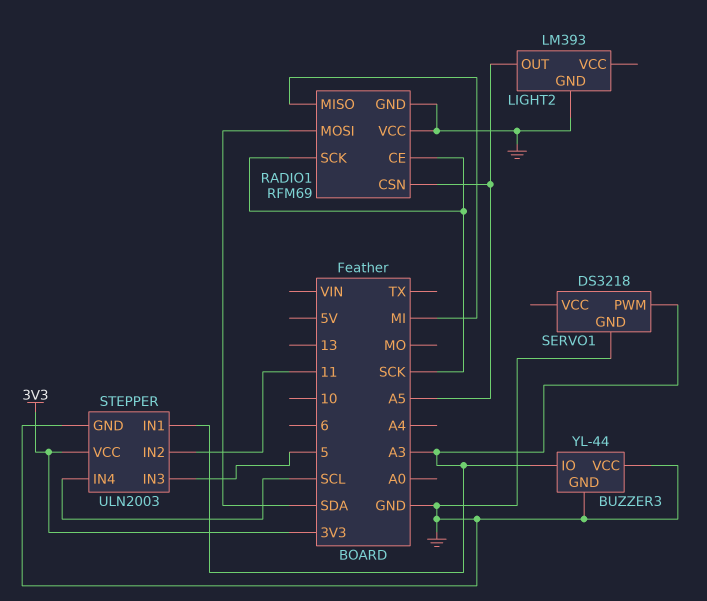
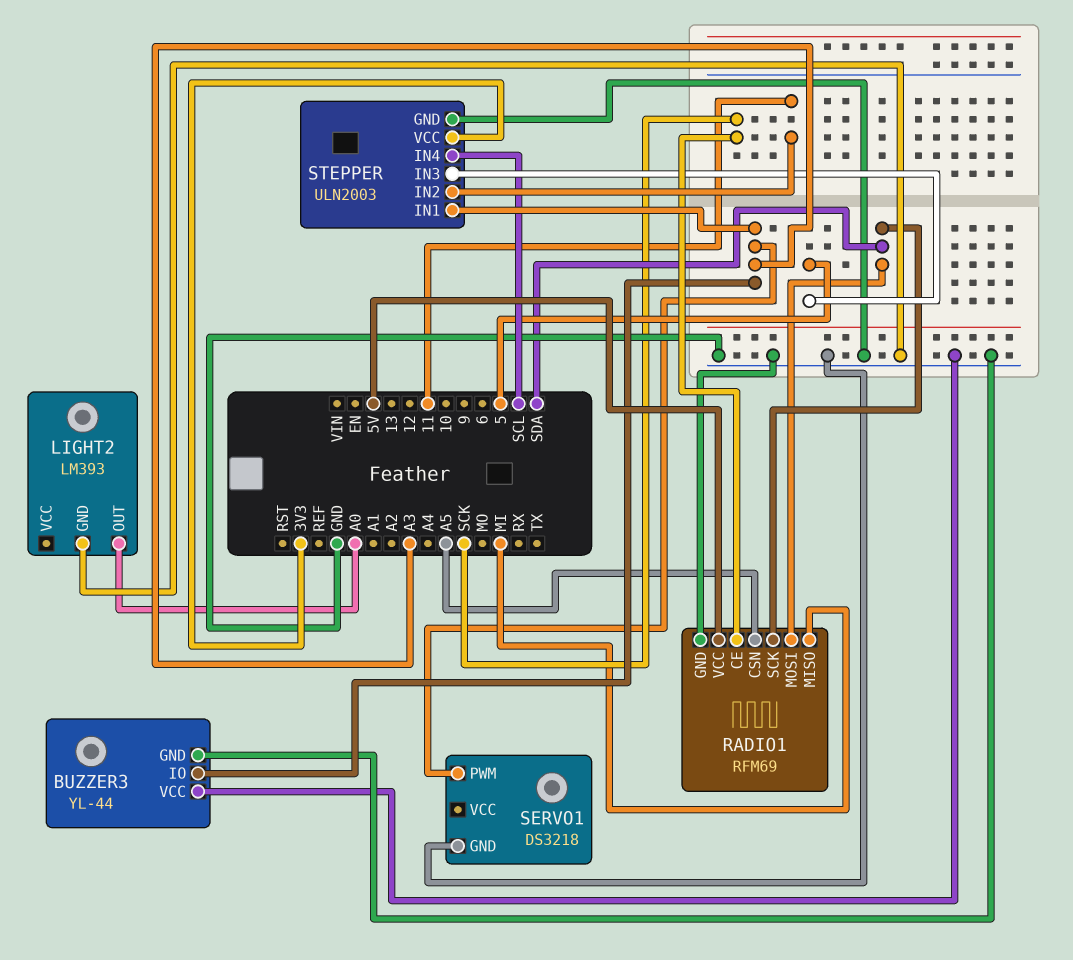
LIGHT2 pin OUT: A5 -> A0
RADIO1 pin SCK: SCK -> SDA
RADIO1 pin VCC: GND -> 5V

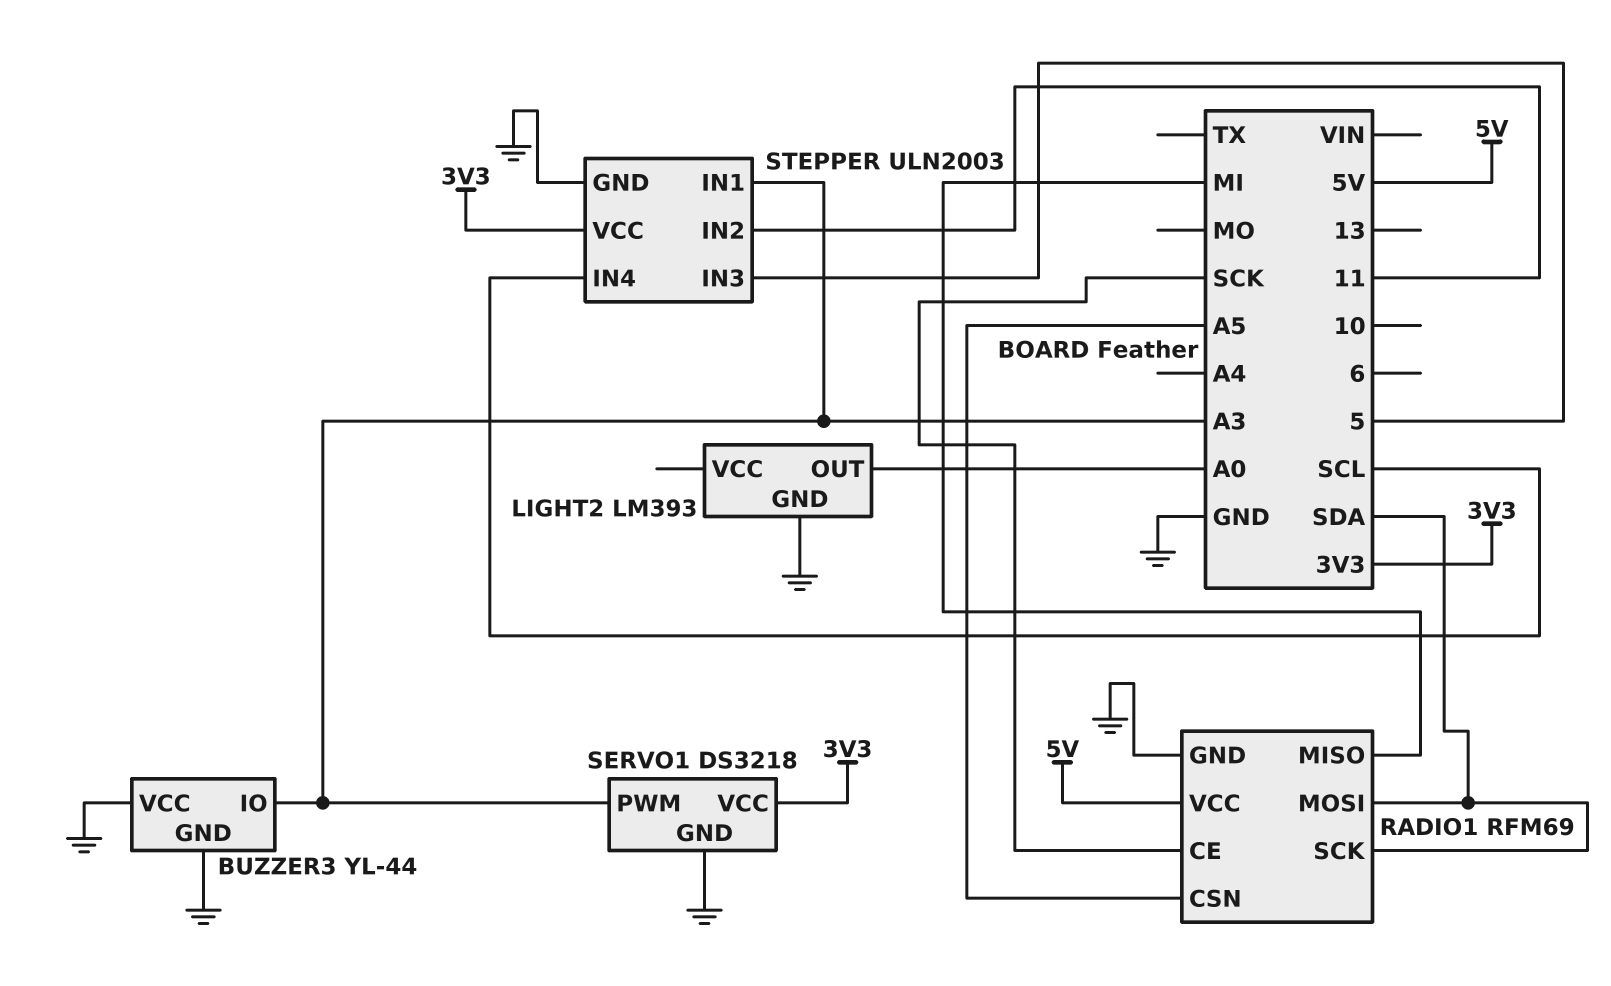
SERVO1 pin VCC: none -> 3V3

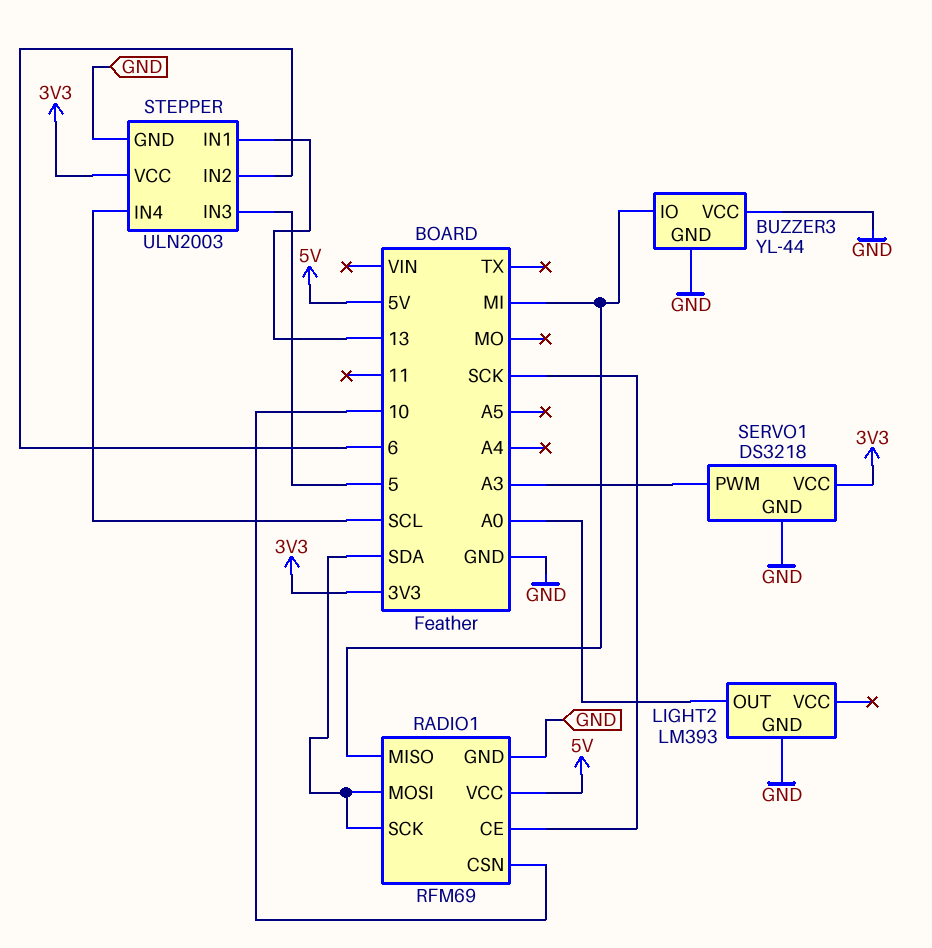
BUZZER3 pin IO: A3 -> MI
RADIO1 pin CSN: A5 -> 10
STEPPER pin IN1: A3 -> 13
STEPPER pin IN2: 11 -> 6

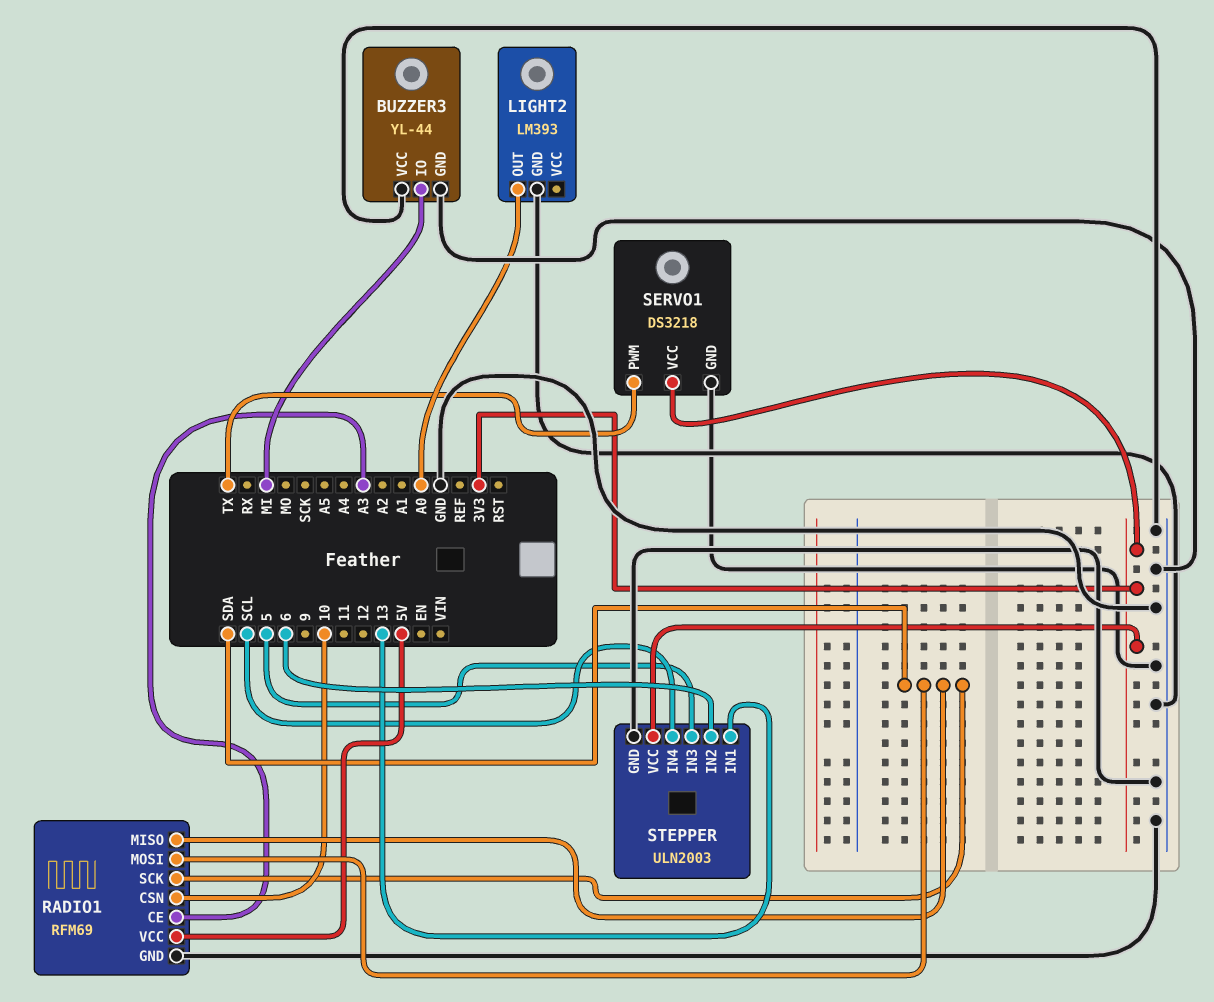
RADIO1 pin CE: SCK -> A3
RADIO1 pin MISO: MI -> SDA
SERVO1 pin PWM: A3 -> TX

